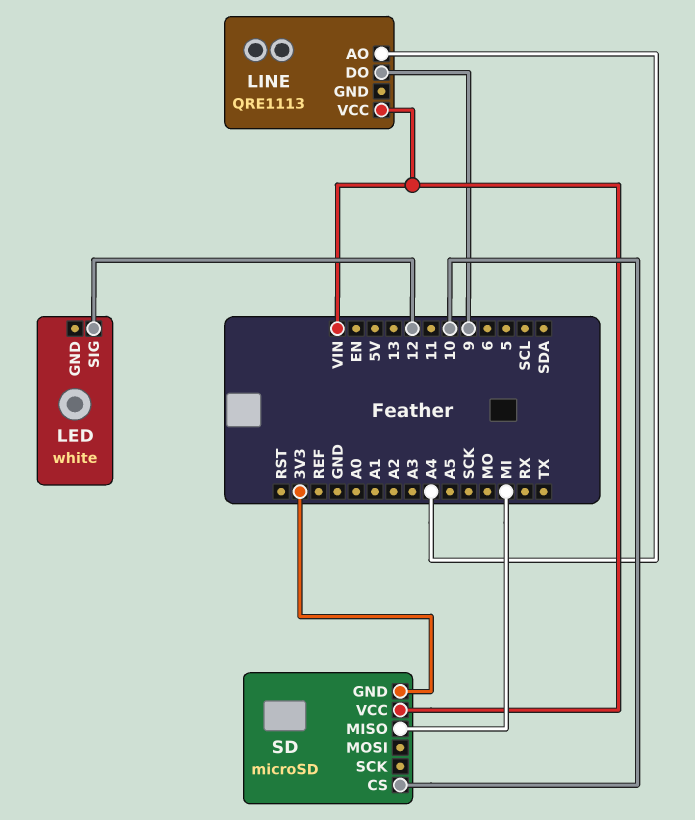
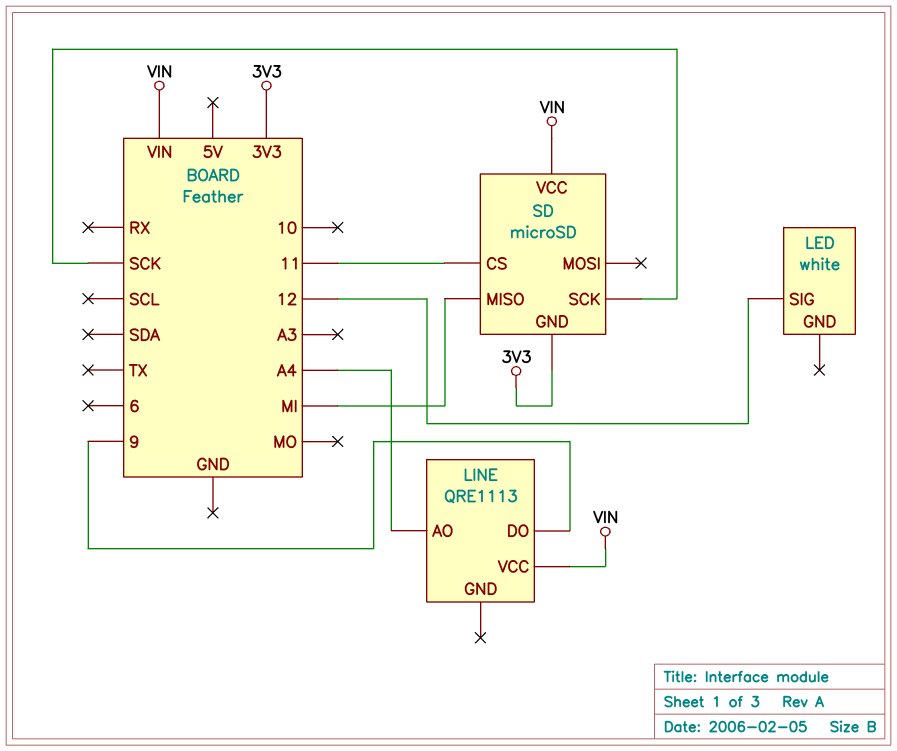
SD pin CS: 10 -> 11
SD pin SCK: none -> SCK

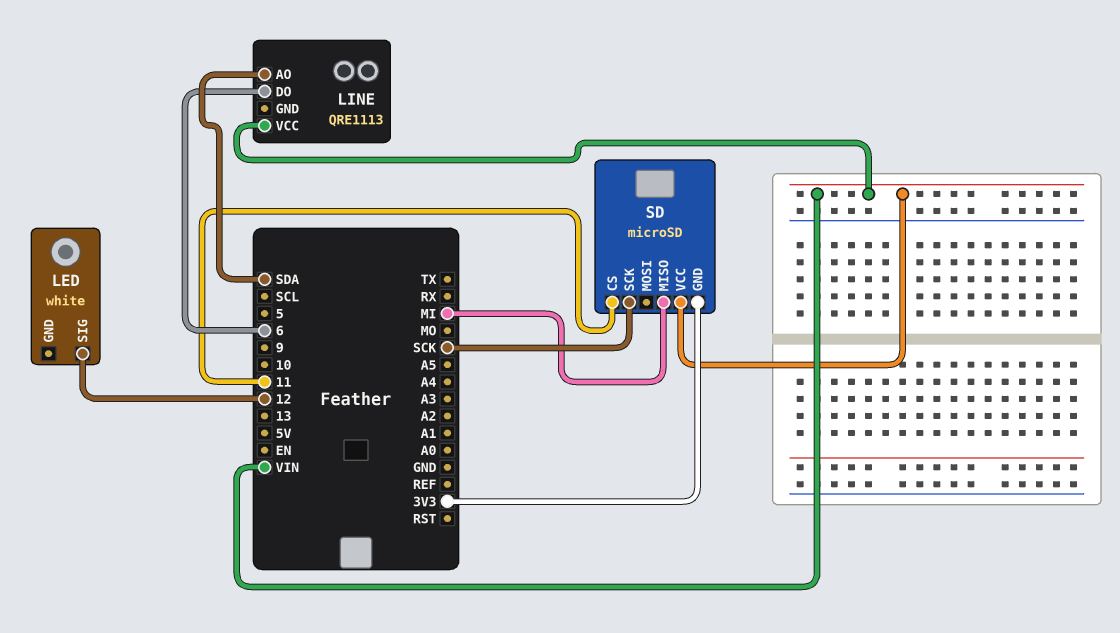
LINE pin AO: A4 -> SDA
LINE pin DO: 9 -> 6

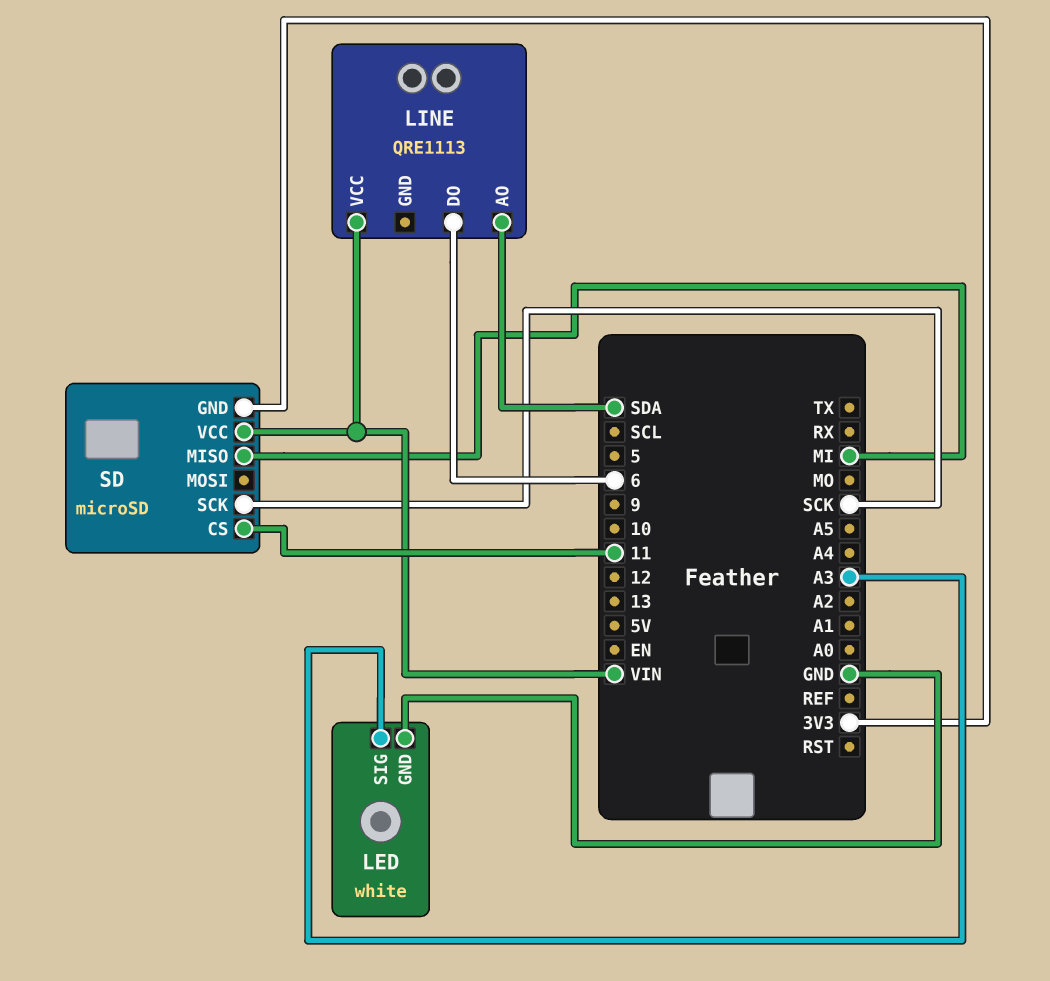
LED pin GND: none -> GND
LED pin SIG: 12 -> A3

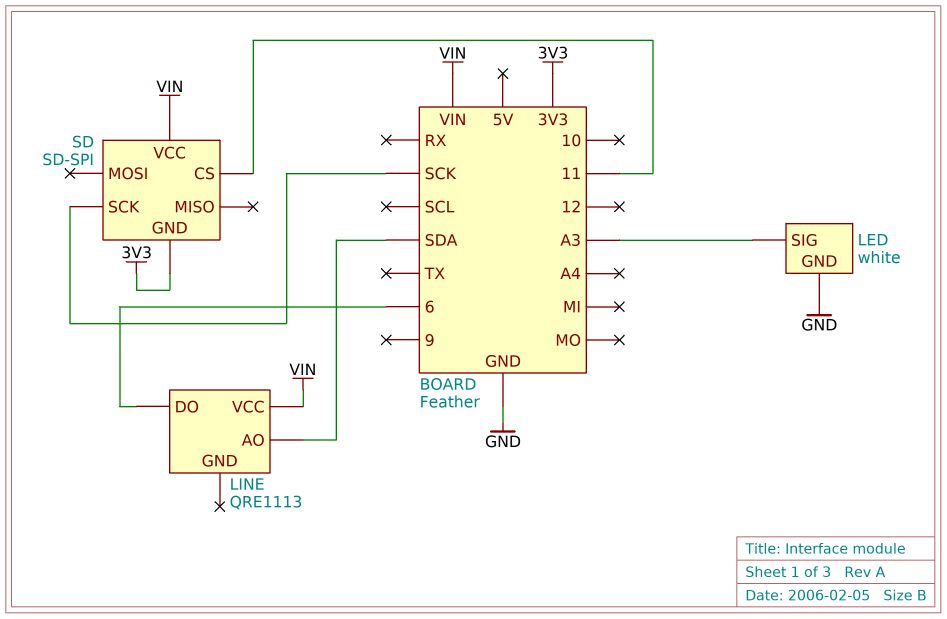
SD: microSD -> SD-SPI
SD pin MISO: MI -> none

